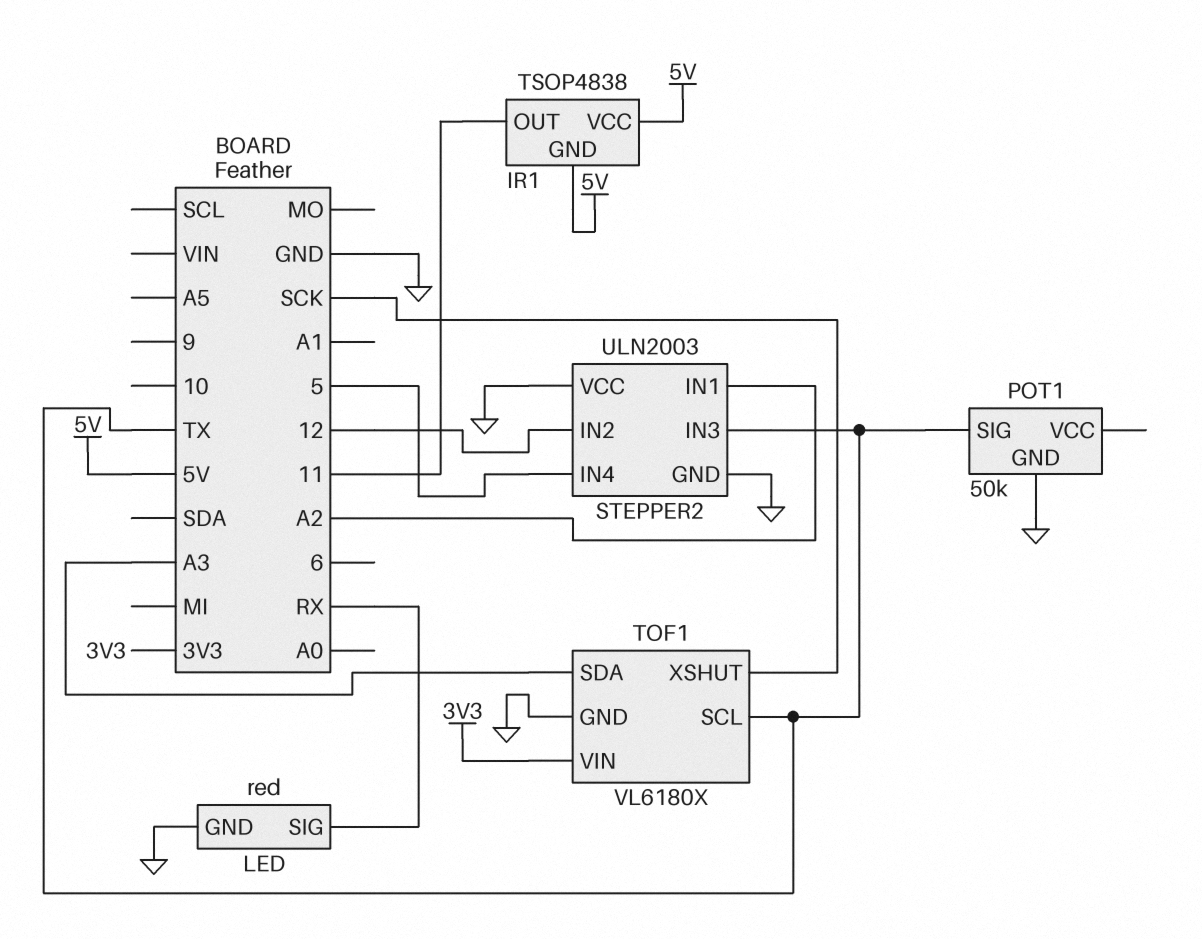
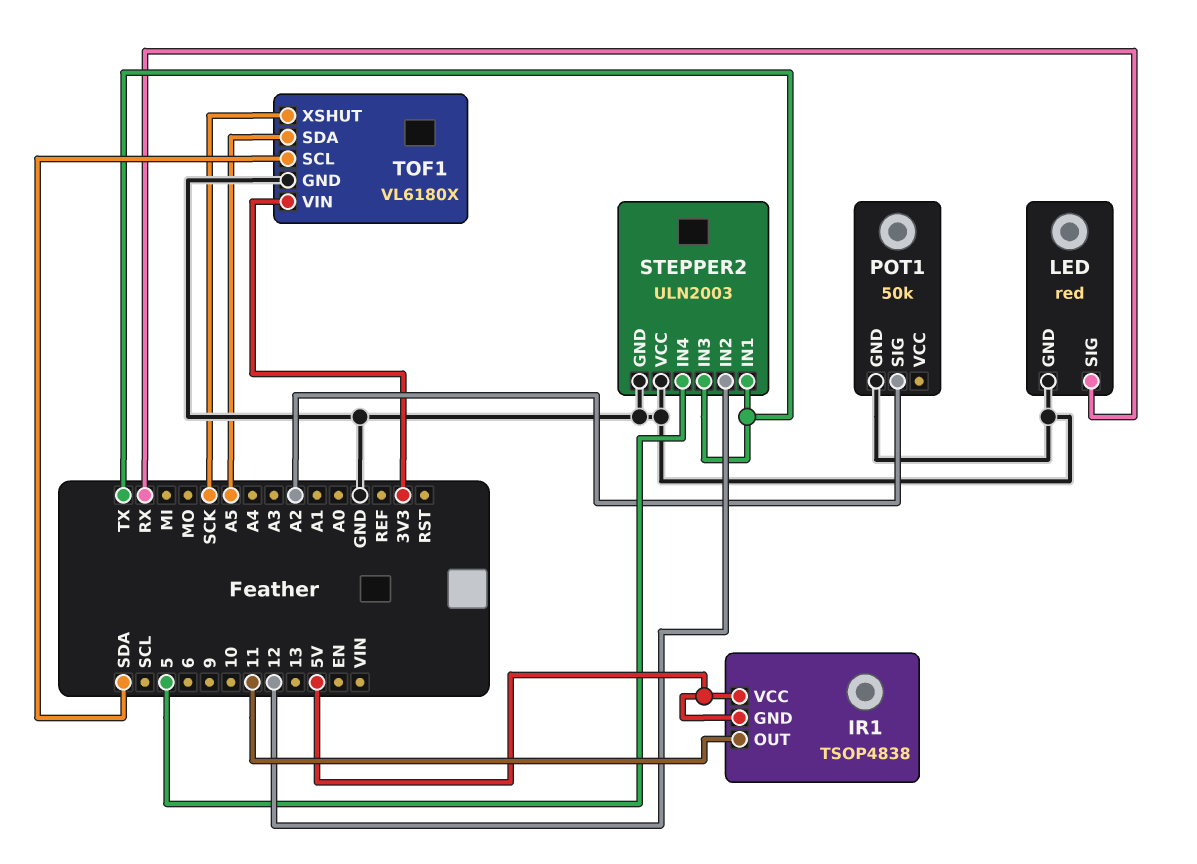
POT1 pin SIG: TX -> A2
STEPPER2 pin IN1: A2 -> TX
TOF1 pin SCL: TX -> SDA
TOF1 pin SDA: A3 -> A5

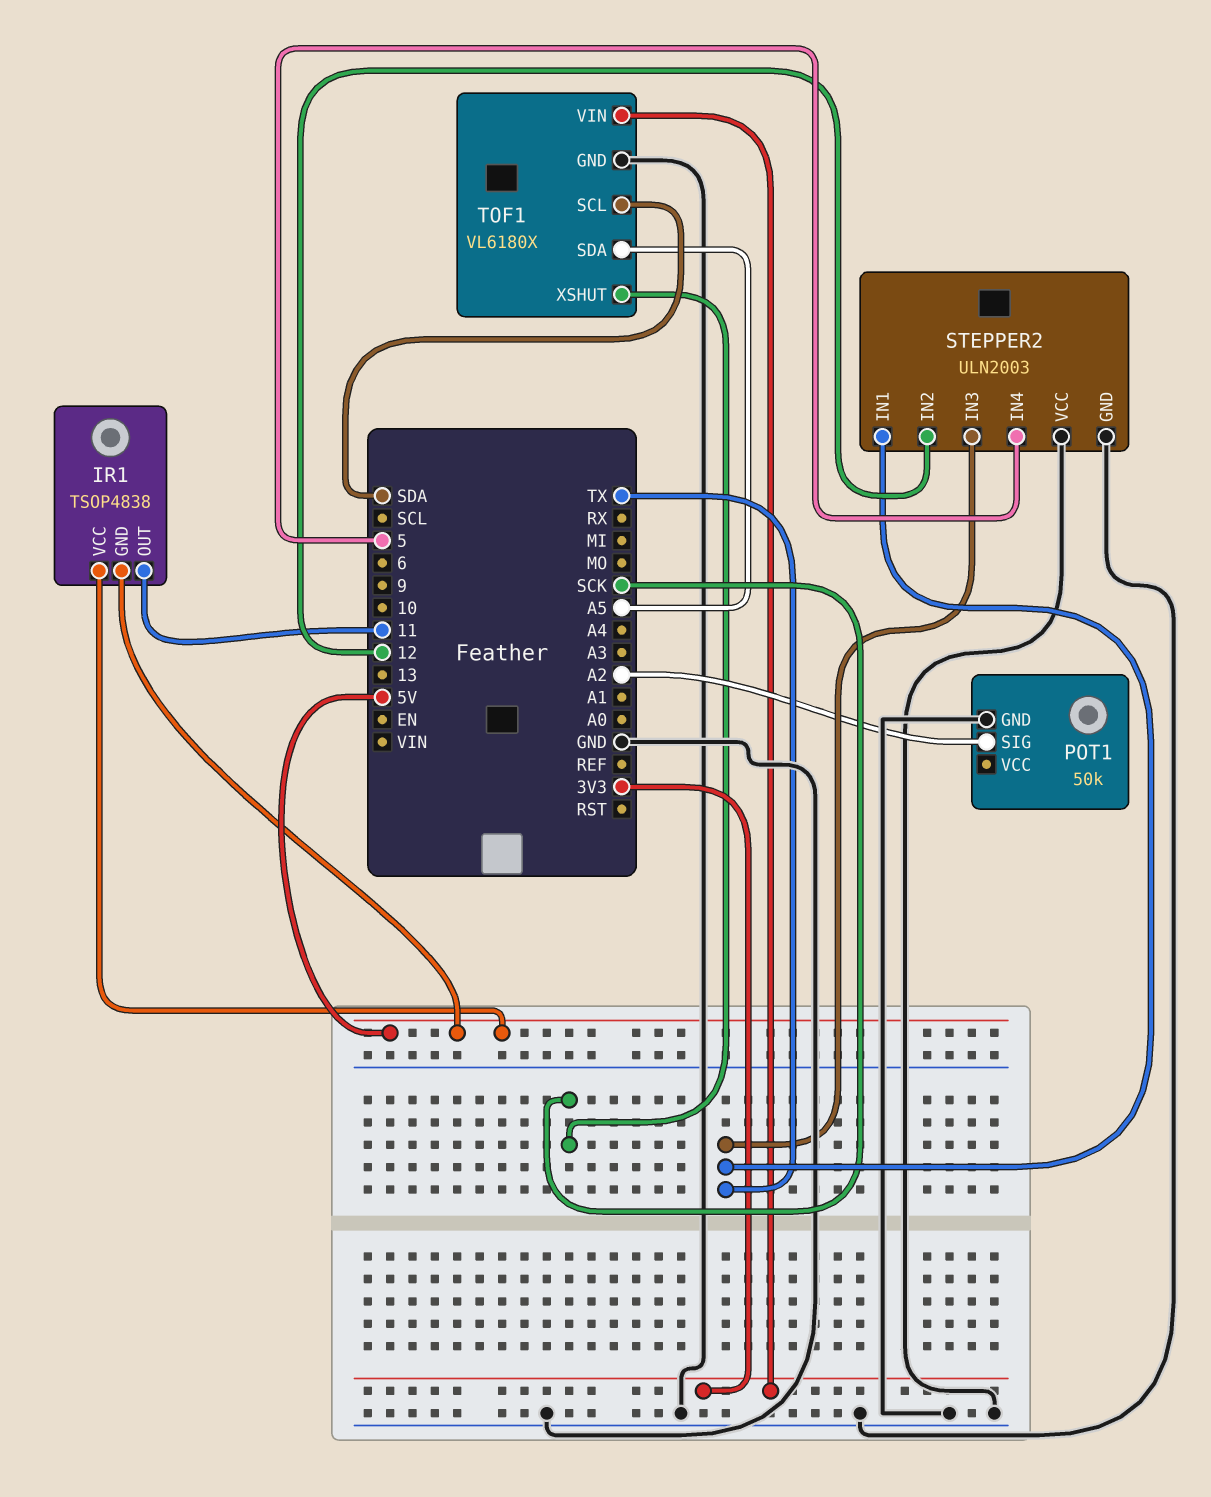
LED: red -> none
LED pin GND: GND -> none
LED pin SIG: RX -> none

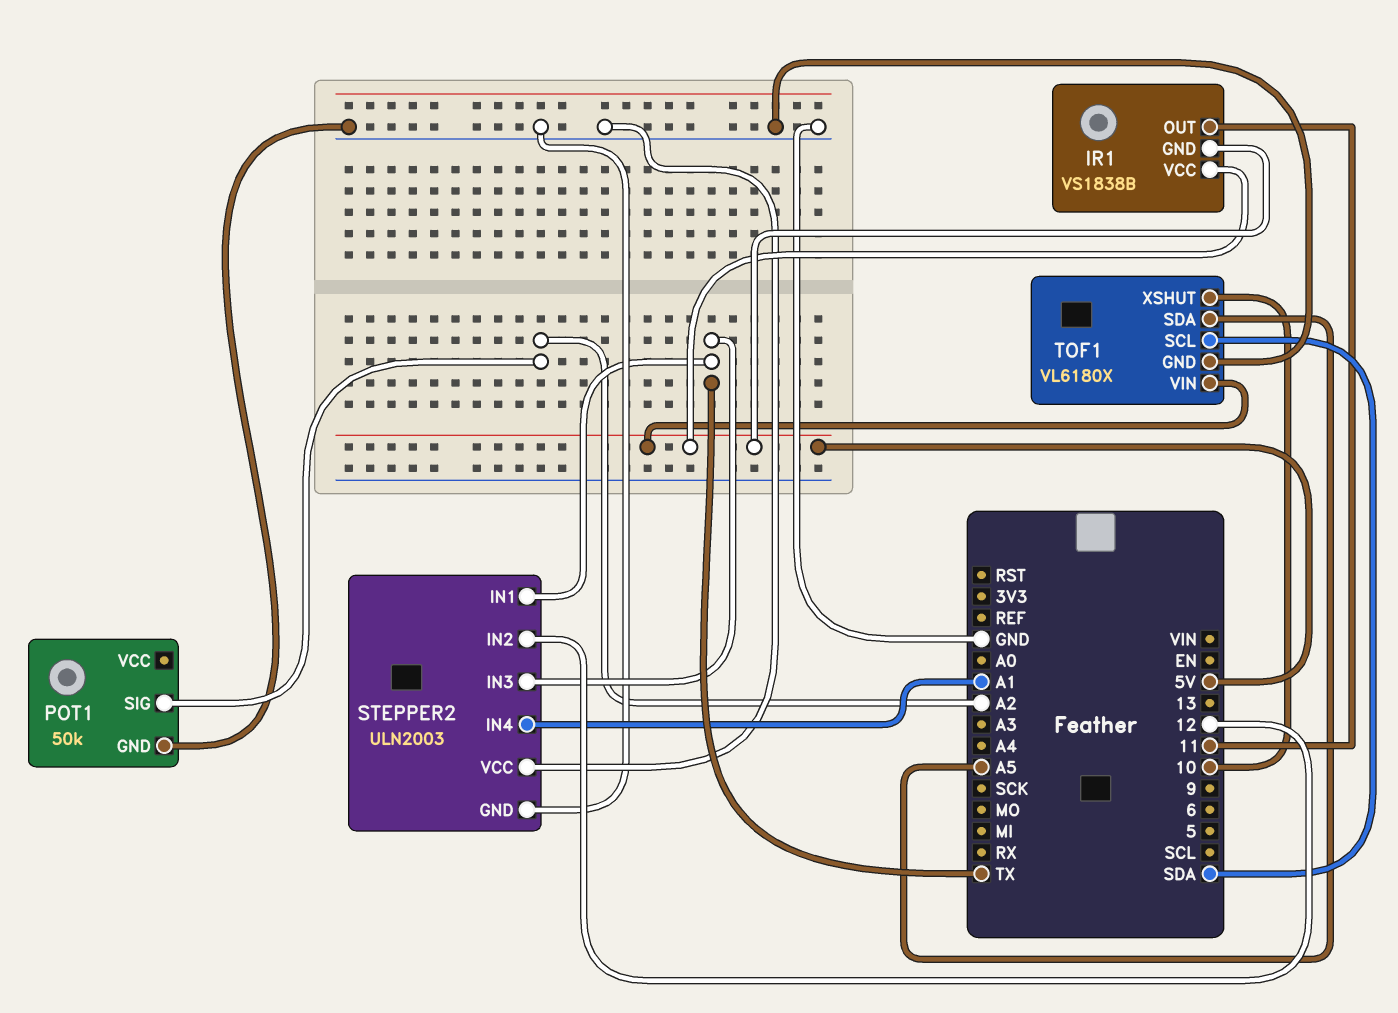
IR1: TSOP4838 -> VS1838B
STEPPER2 pin IN4: 5 -> A1
TOF1 pin VIN: 3V3 -> 5V
TOF1 pin XSHUT: SCK -> 10

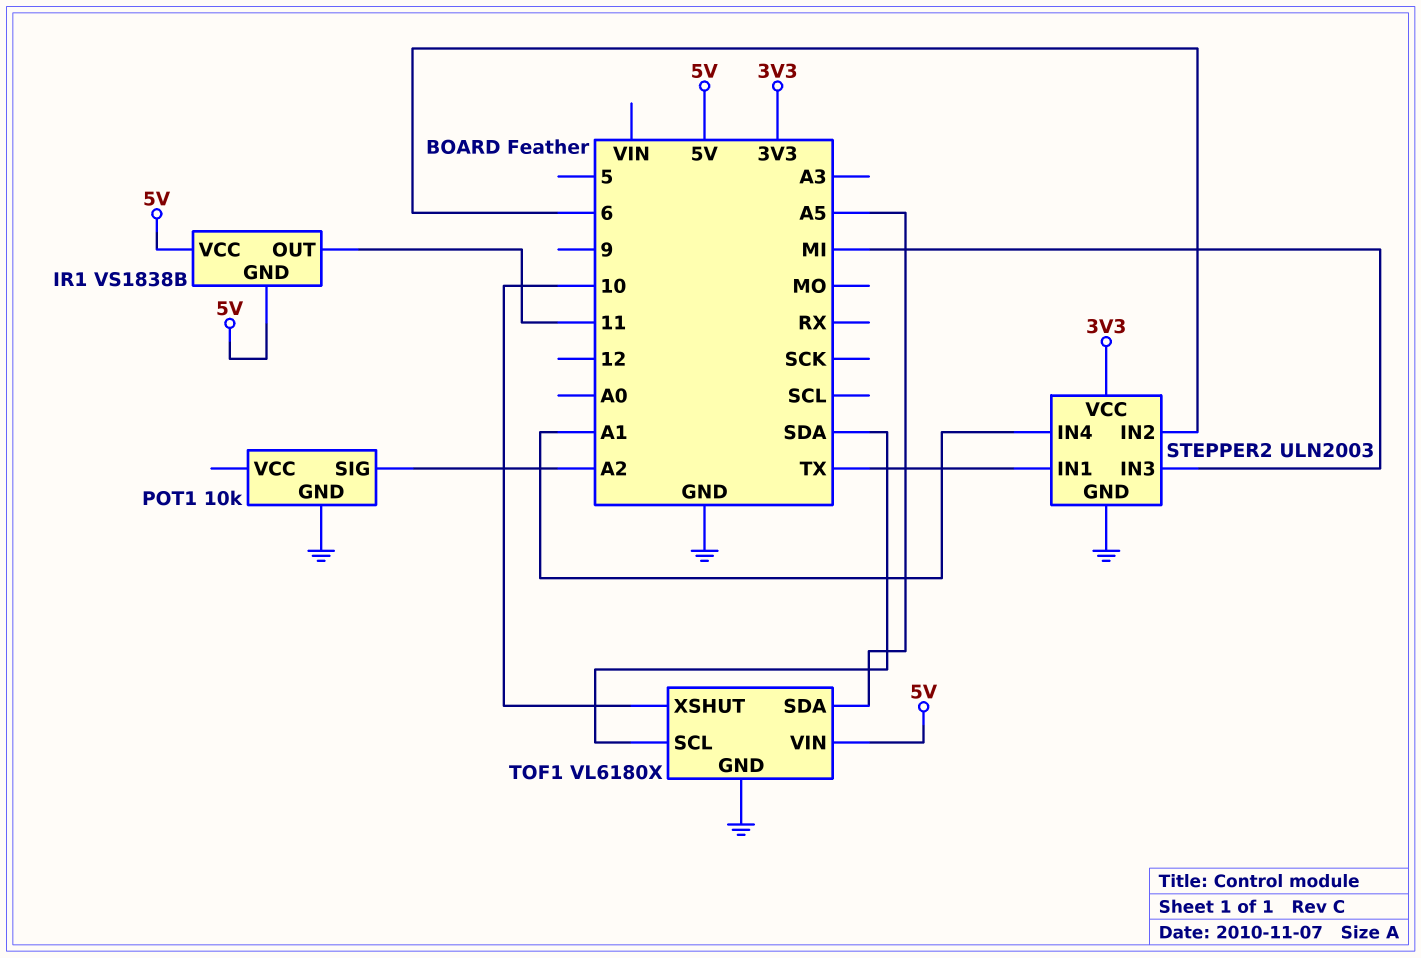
POT1: 50k -> 10k
STEPPER2 pin IN2: 12 -> 6
STEPPER2 pin IN3: TX -> MI
STEPPER2 pin VCC: GND -> 3V3

